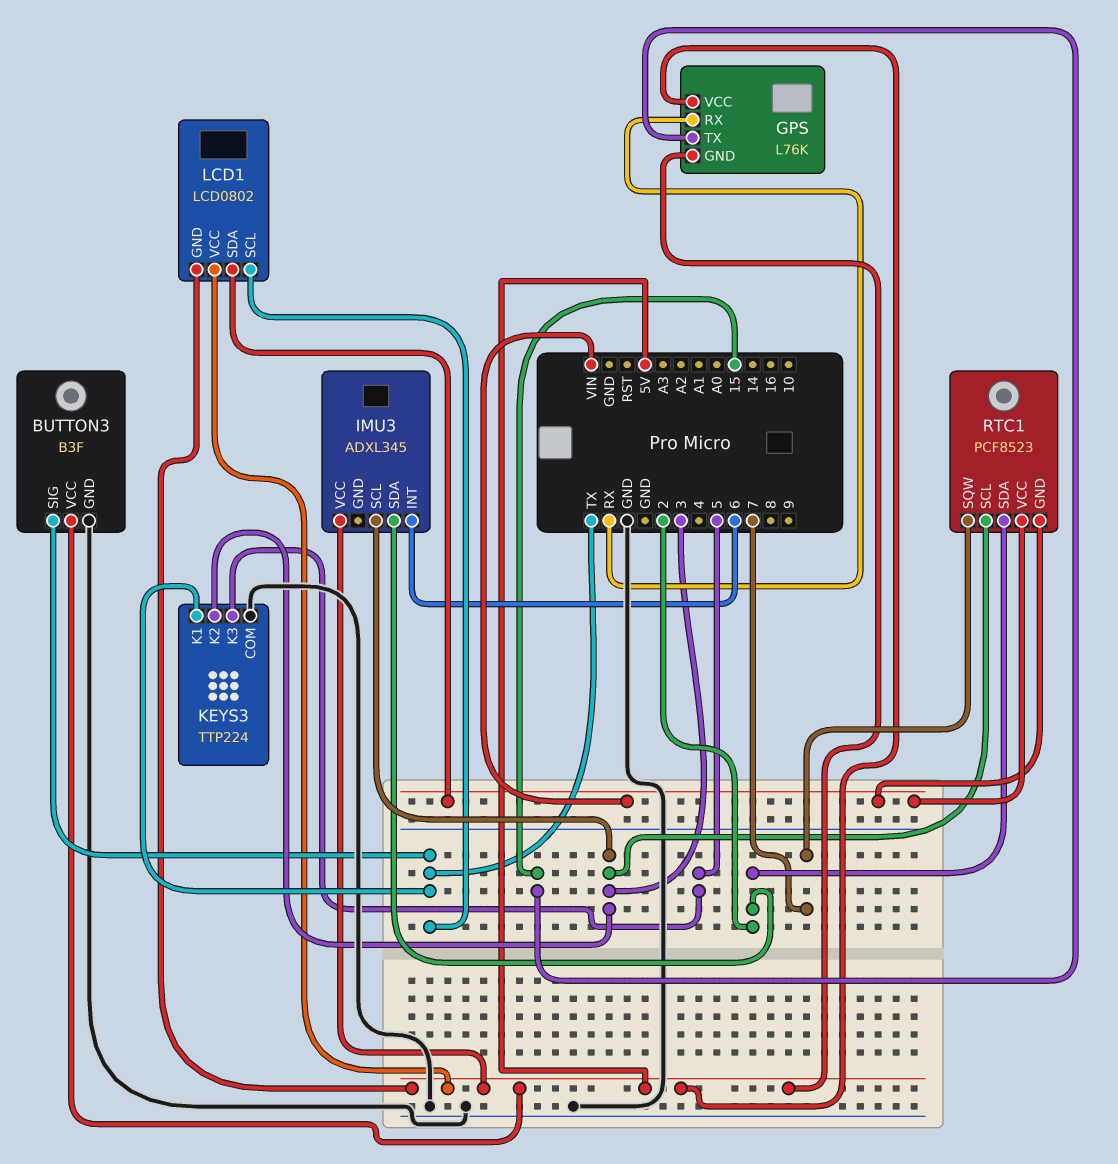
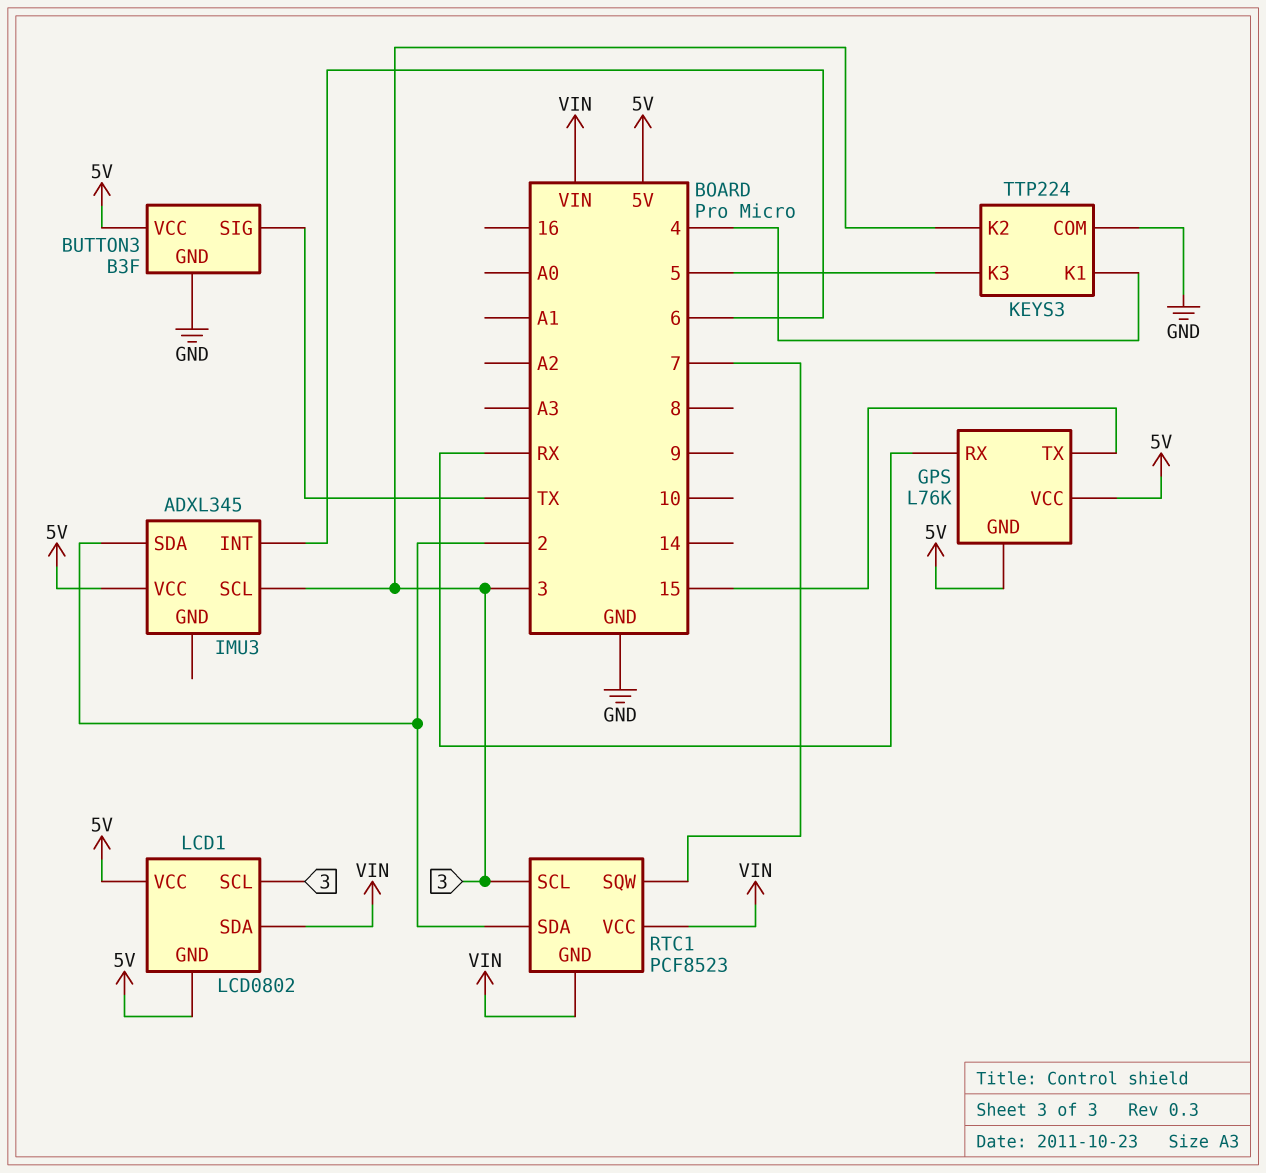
KEYS3 pin K1: TX -> 4
LCD1 pin SCL: TX -> 3

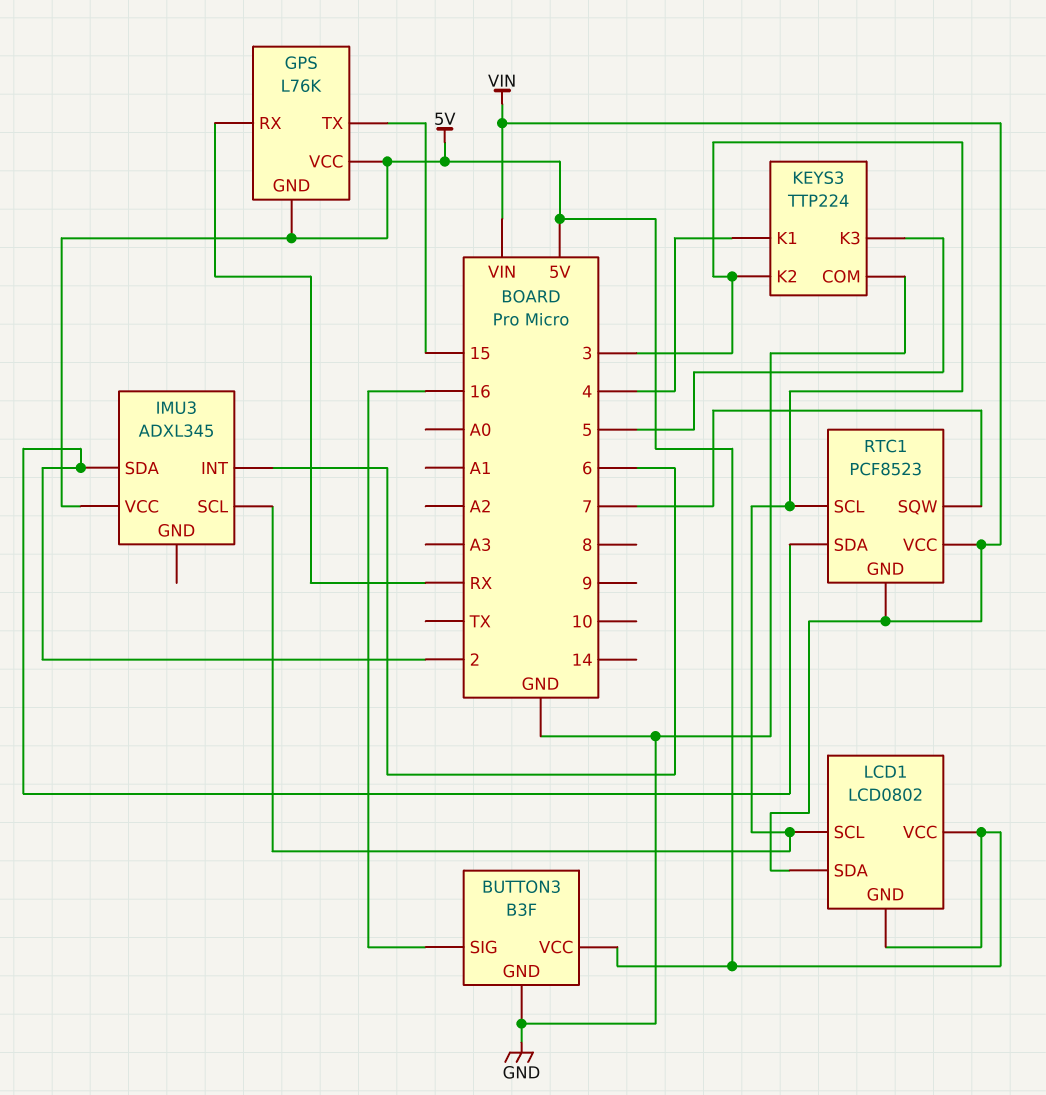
BUTTON3 pin SIG: TX -> 16

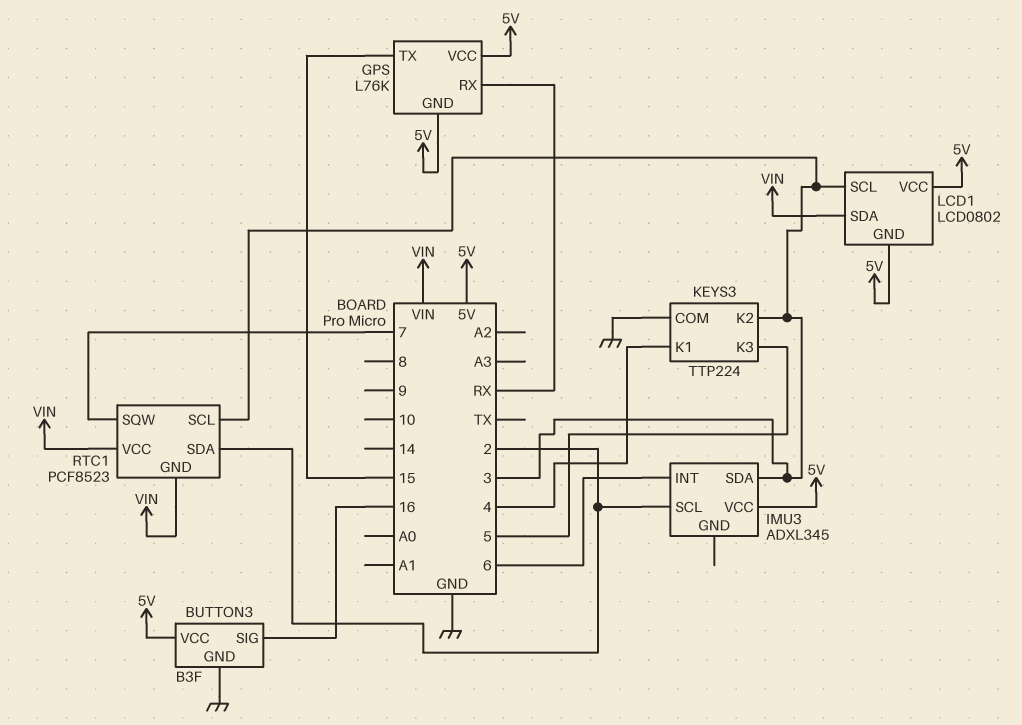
IMU3 pin SCL: 3 -> 2
IMU3 pin SDA: 2 -> 3

